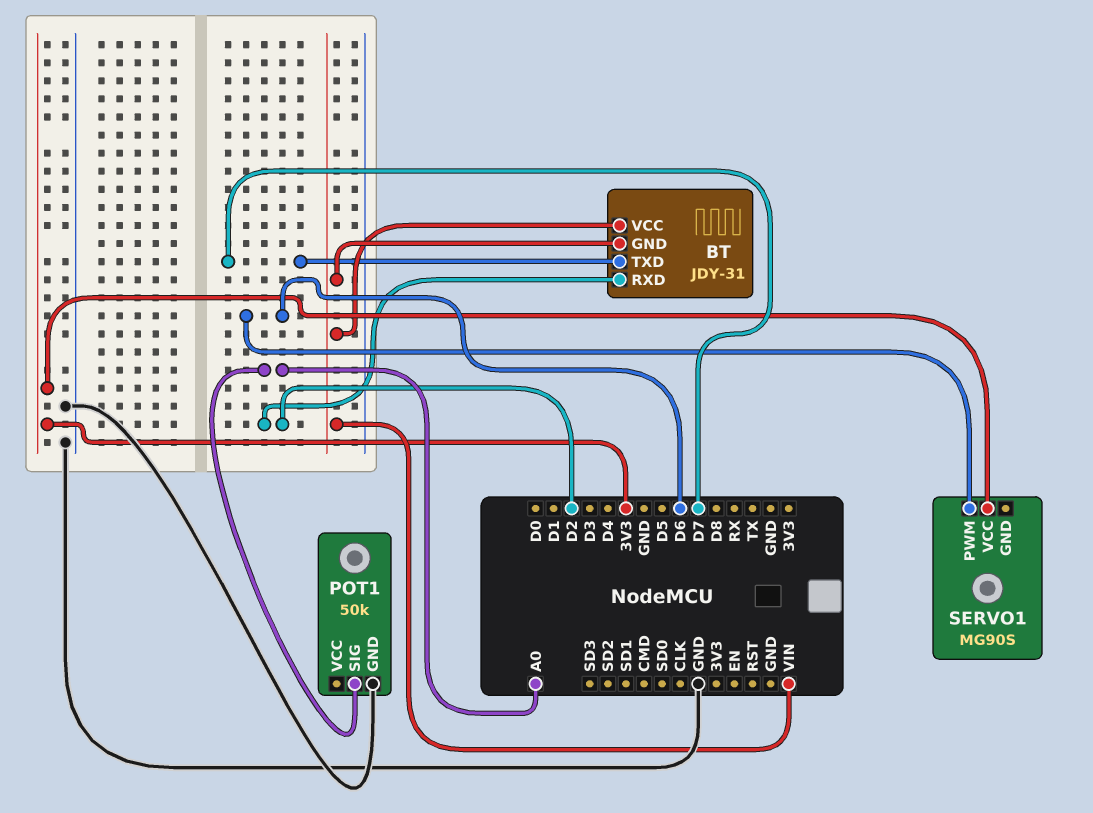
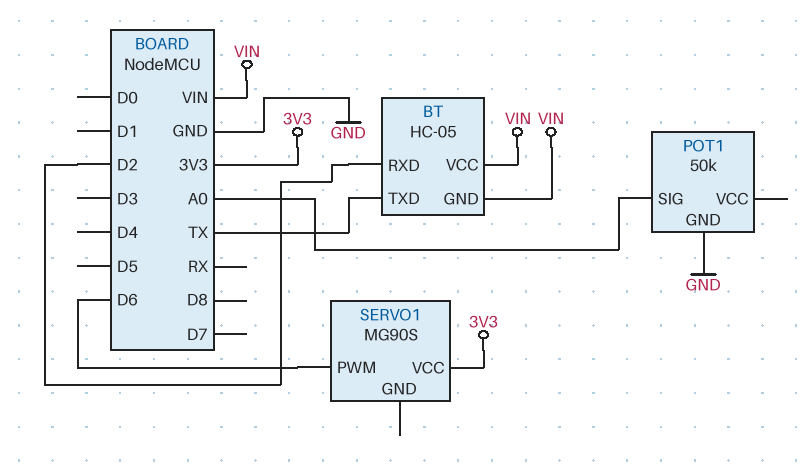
BT: JDY-31 -> HC-05
BT pin TXD: D7 -> TX

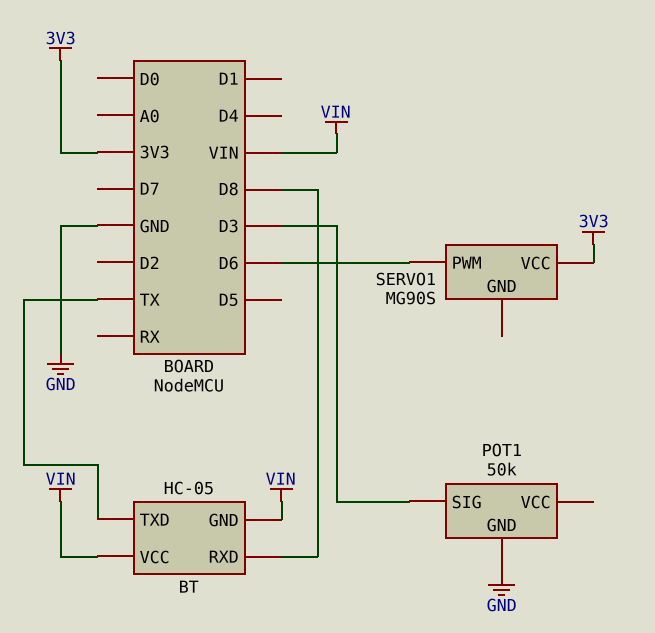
BT pin RXD: D2 -> D8
POT1 pin SIG: A0 -> D3

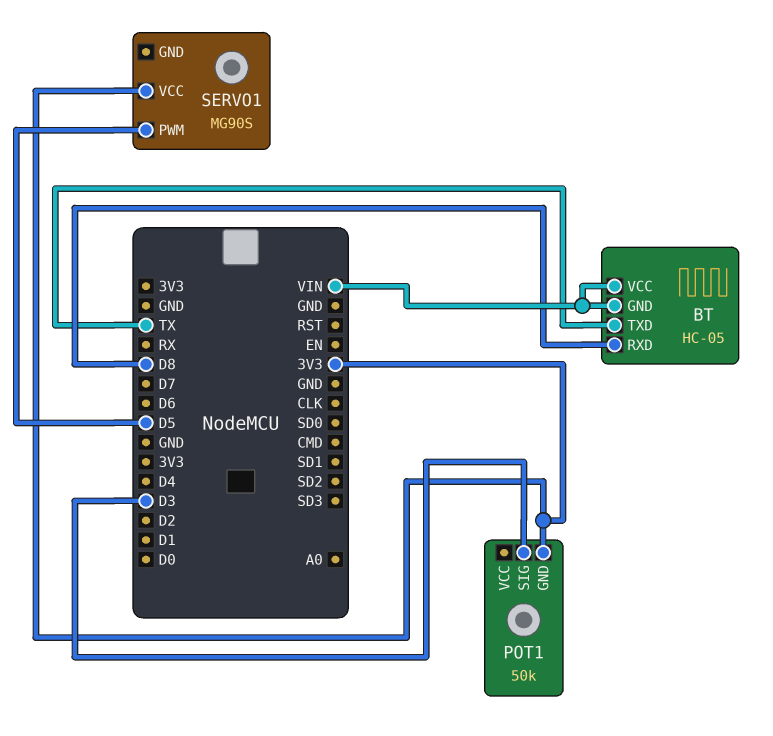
POT1 pin GND: GND -> 3V3
SERVO1 pin PWM: D6 -> D5

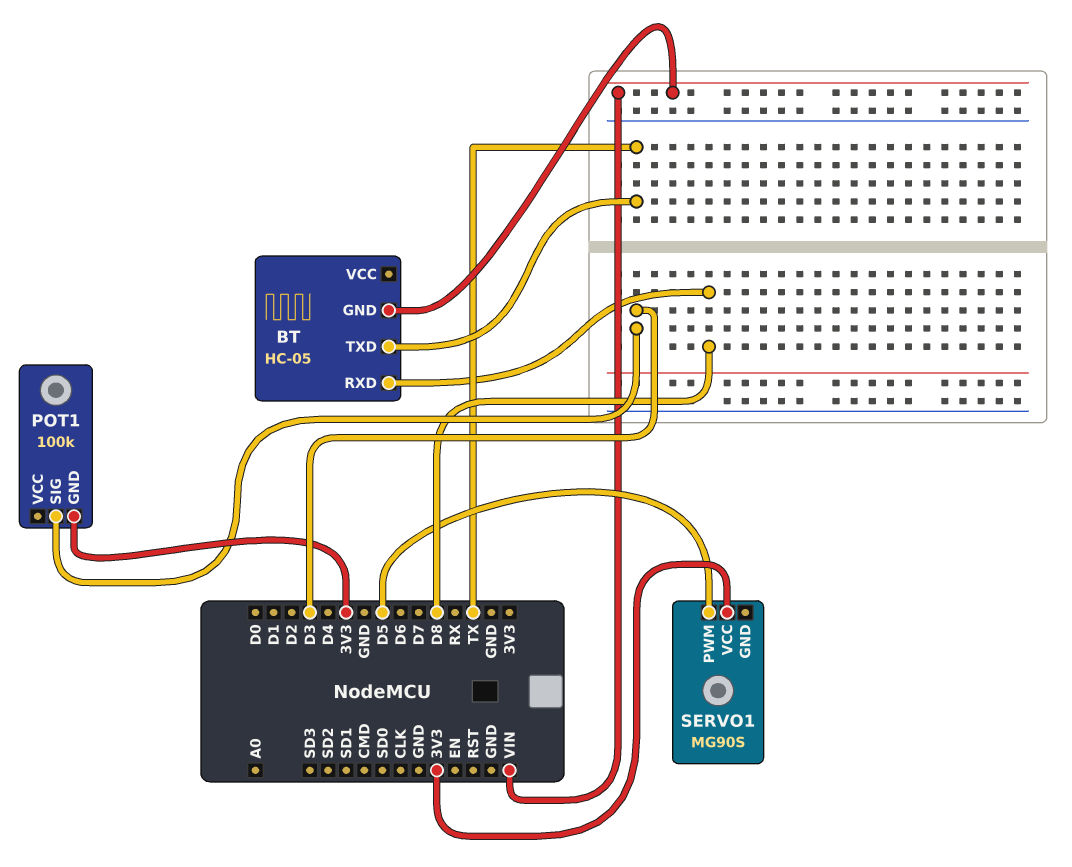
BT pin VCC: VIN -> none
POT1: 50k -> 100k

